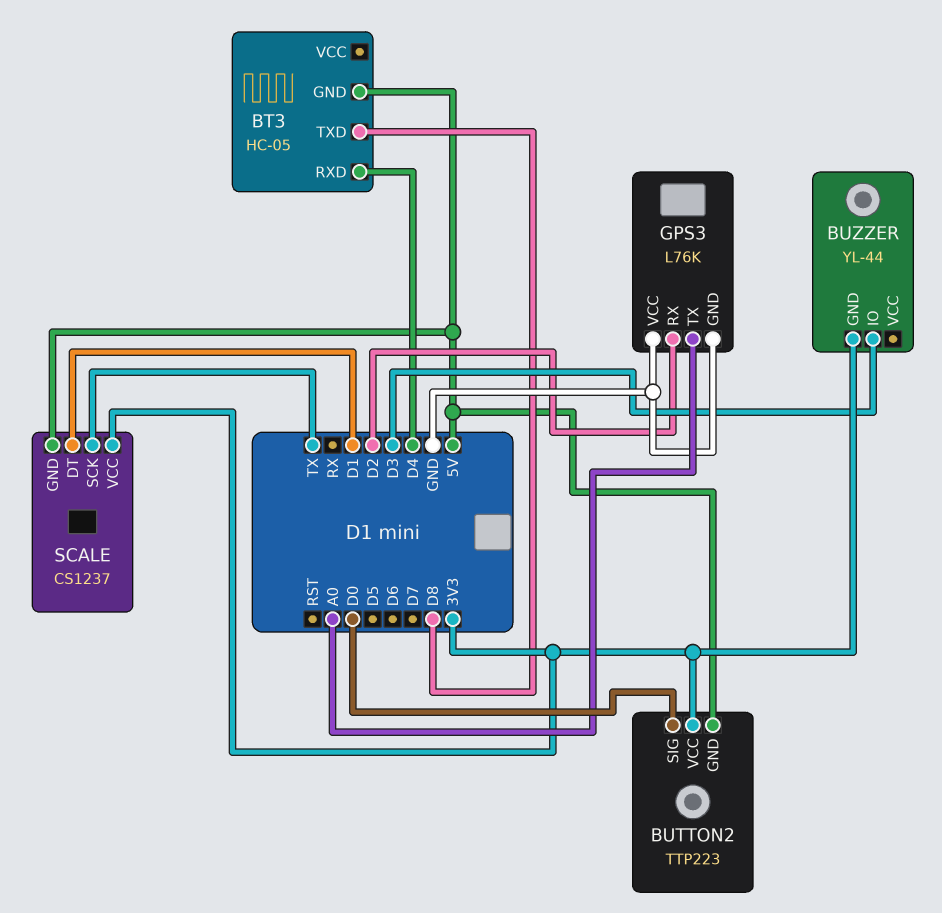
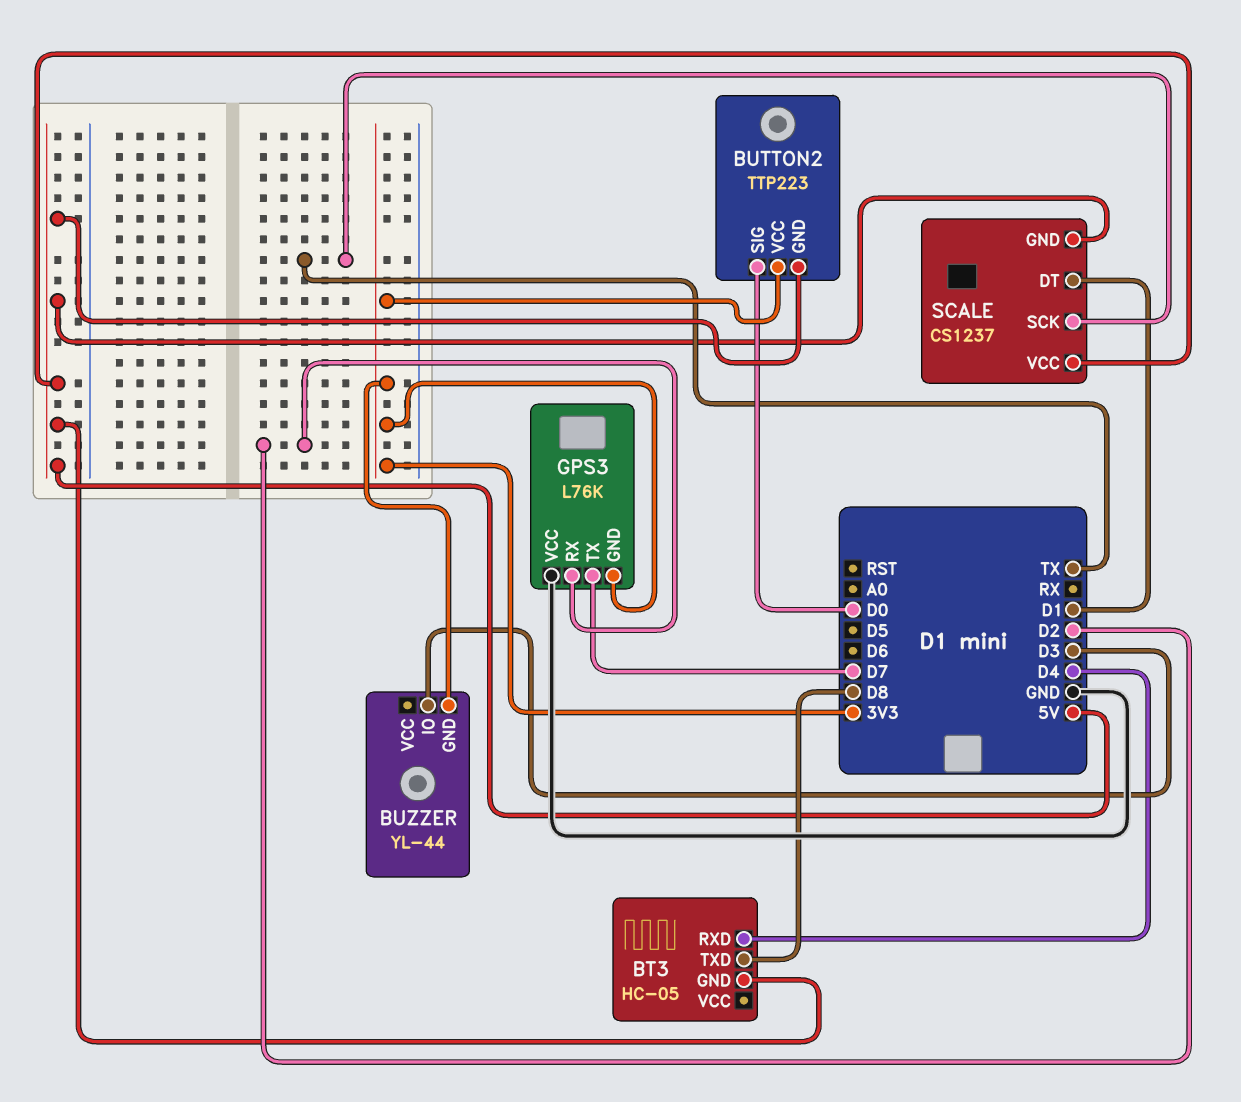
GPS3 pin GND: GND -> 3V3
GPS3 pin TX: A0 -> D7
SCALE pin VCC: 3V3 -> 5V

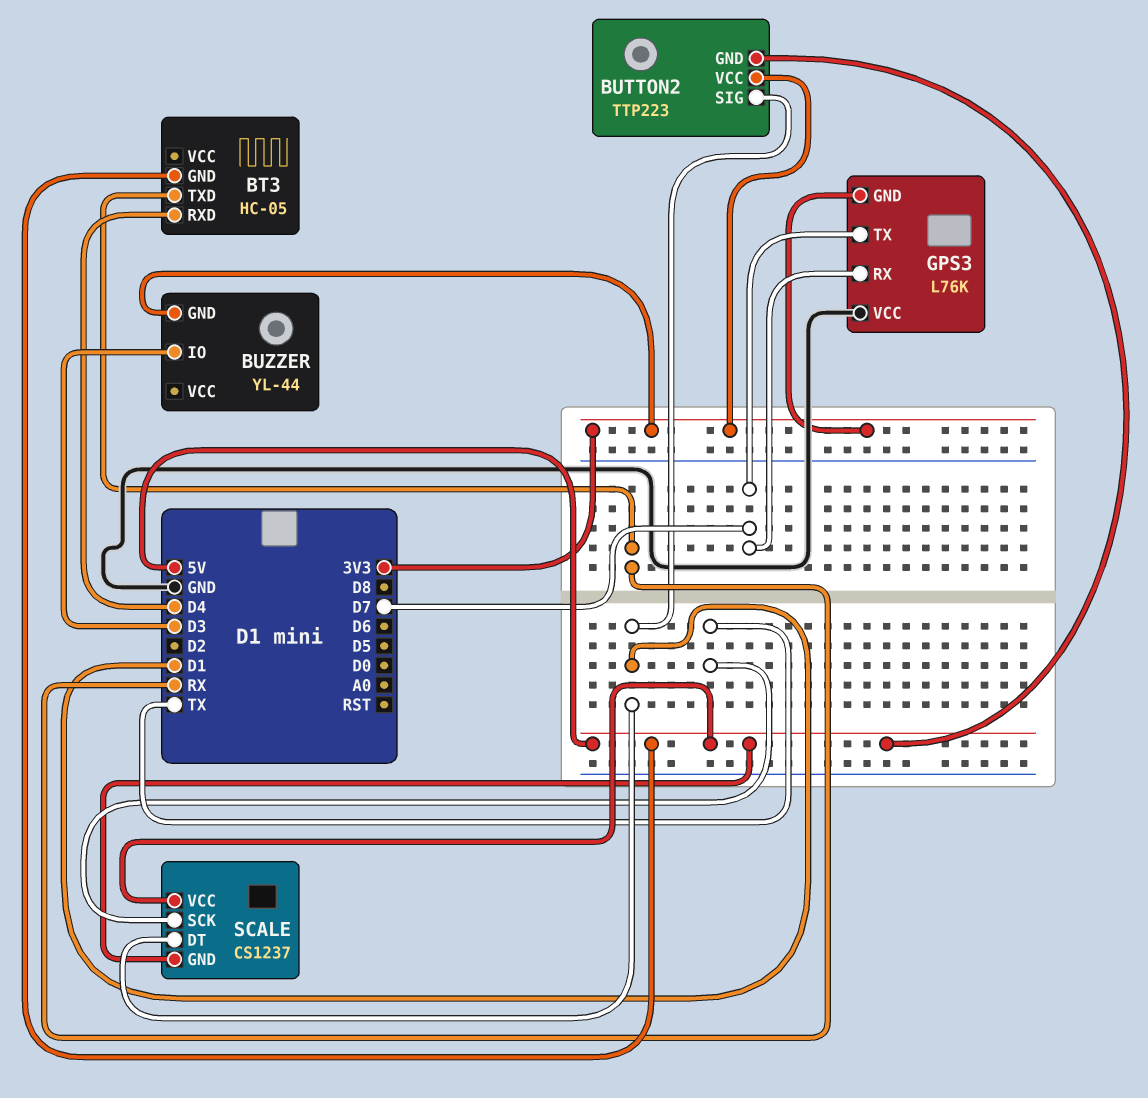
BT3 pin TXD: D8 -> RX
BUTTON2 pin SIG: D0 -> D1
GPS3 pin RX: D2 -> D7

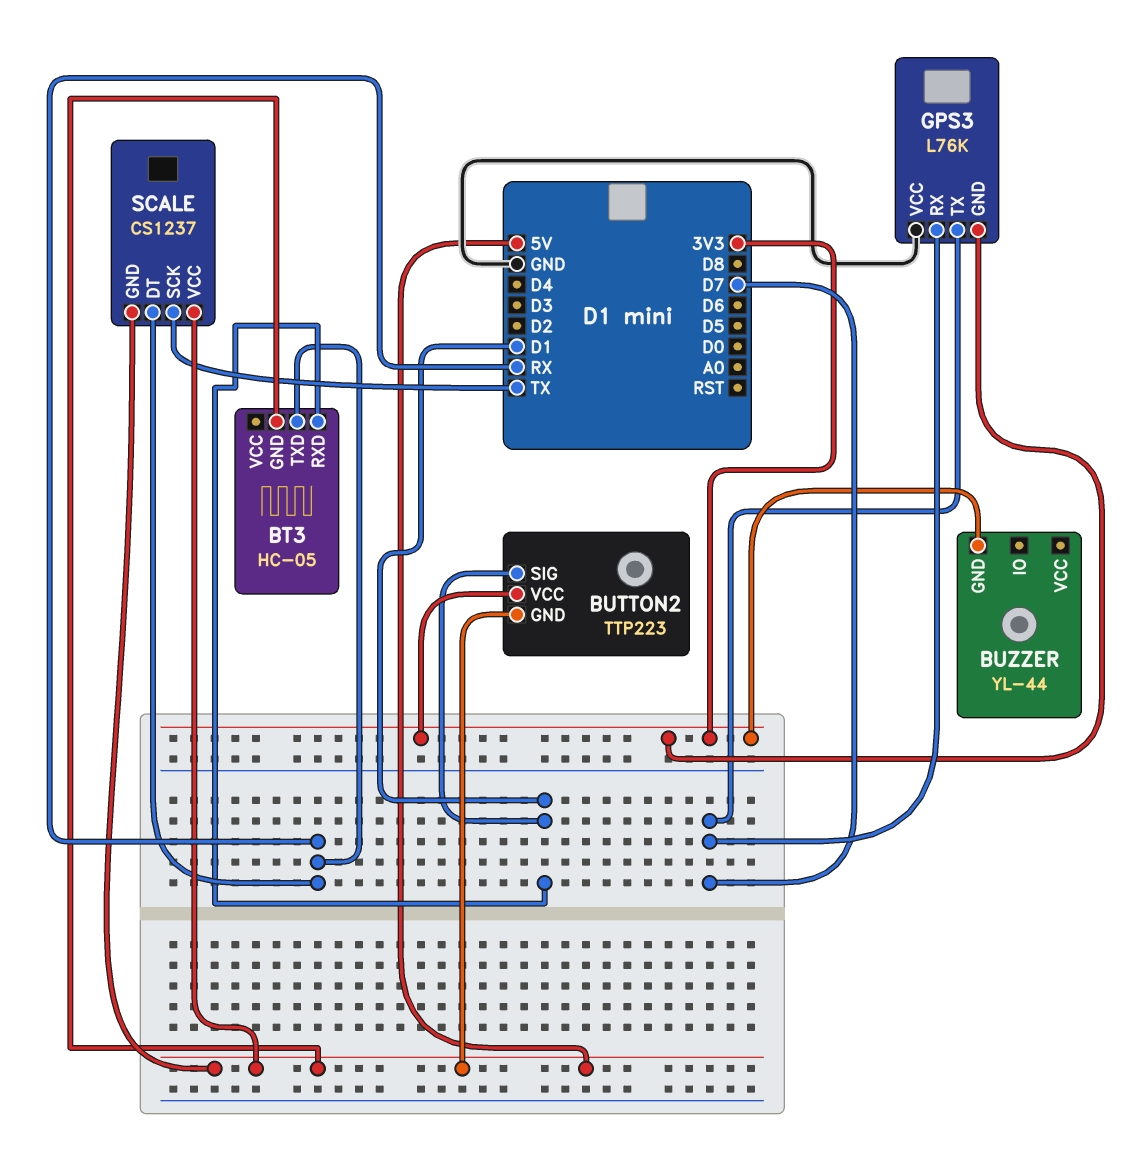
BT3 pin RXD: D4 -> D1
BUZZER pin IO: D3 -> none
SCALE pin DT: D1 -> RX

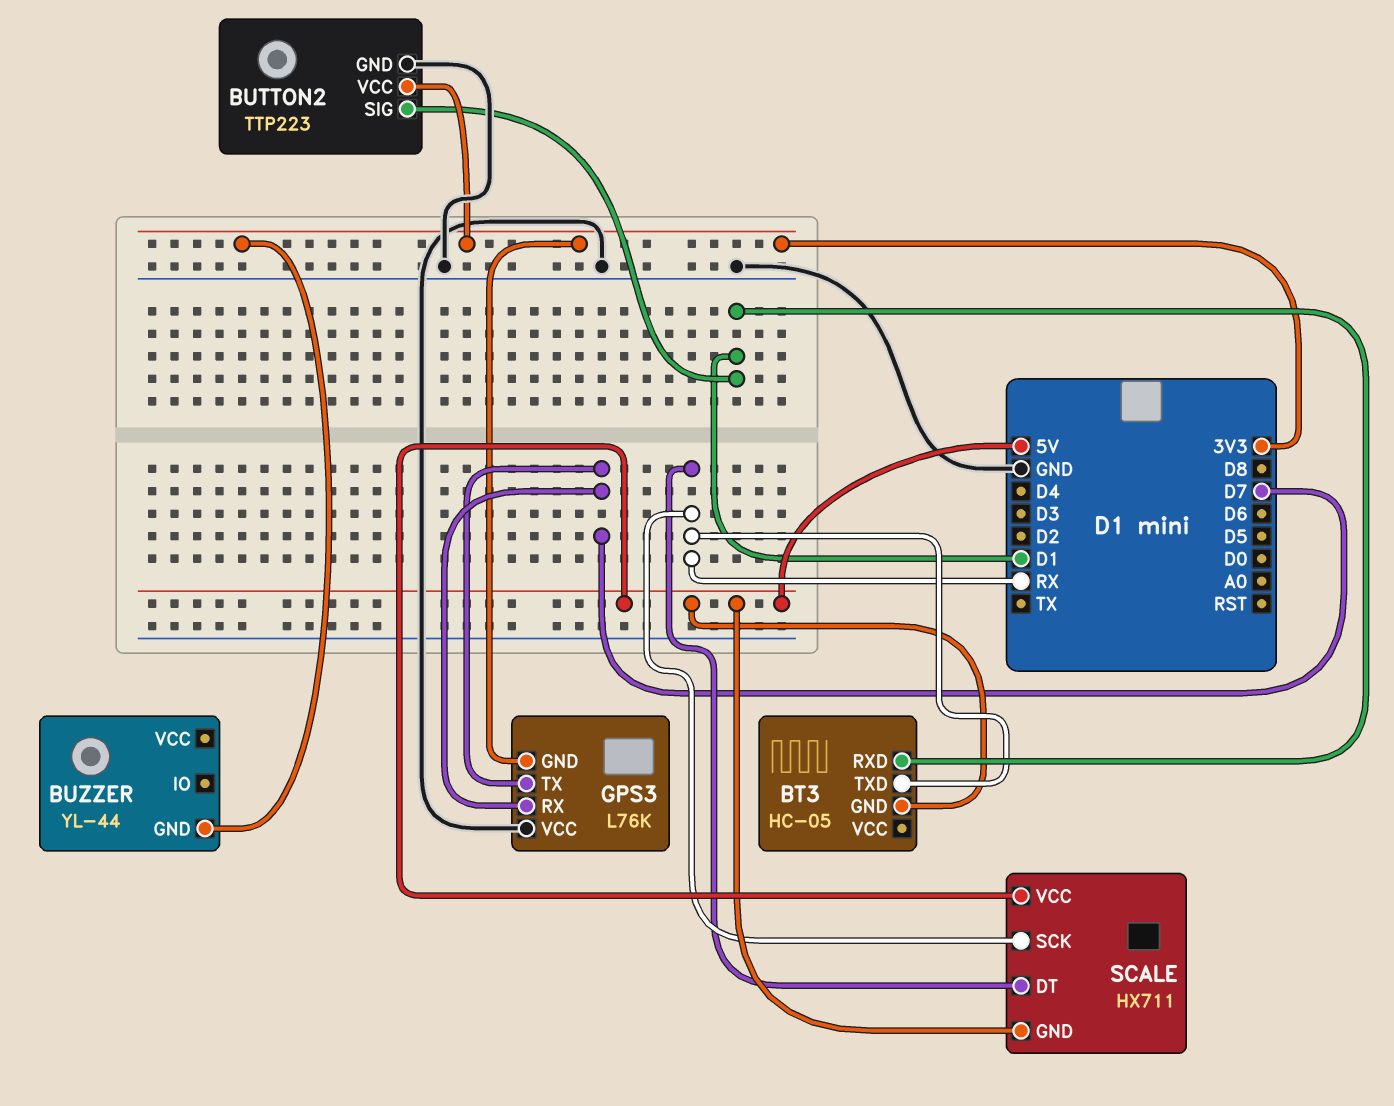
BUTTON2 pin GND: 5V -> GND
SCALE: CS1237 -> HX711
SCALE pin SCK: TX -> RX

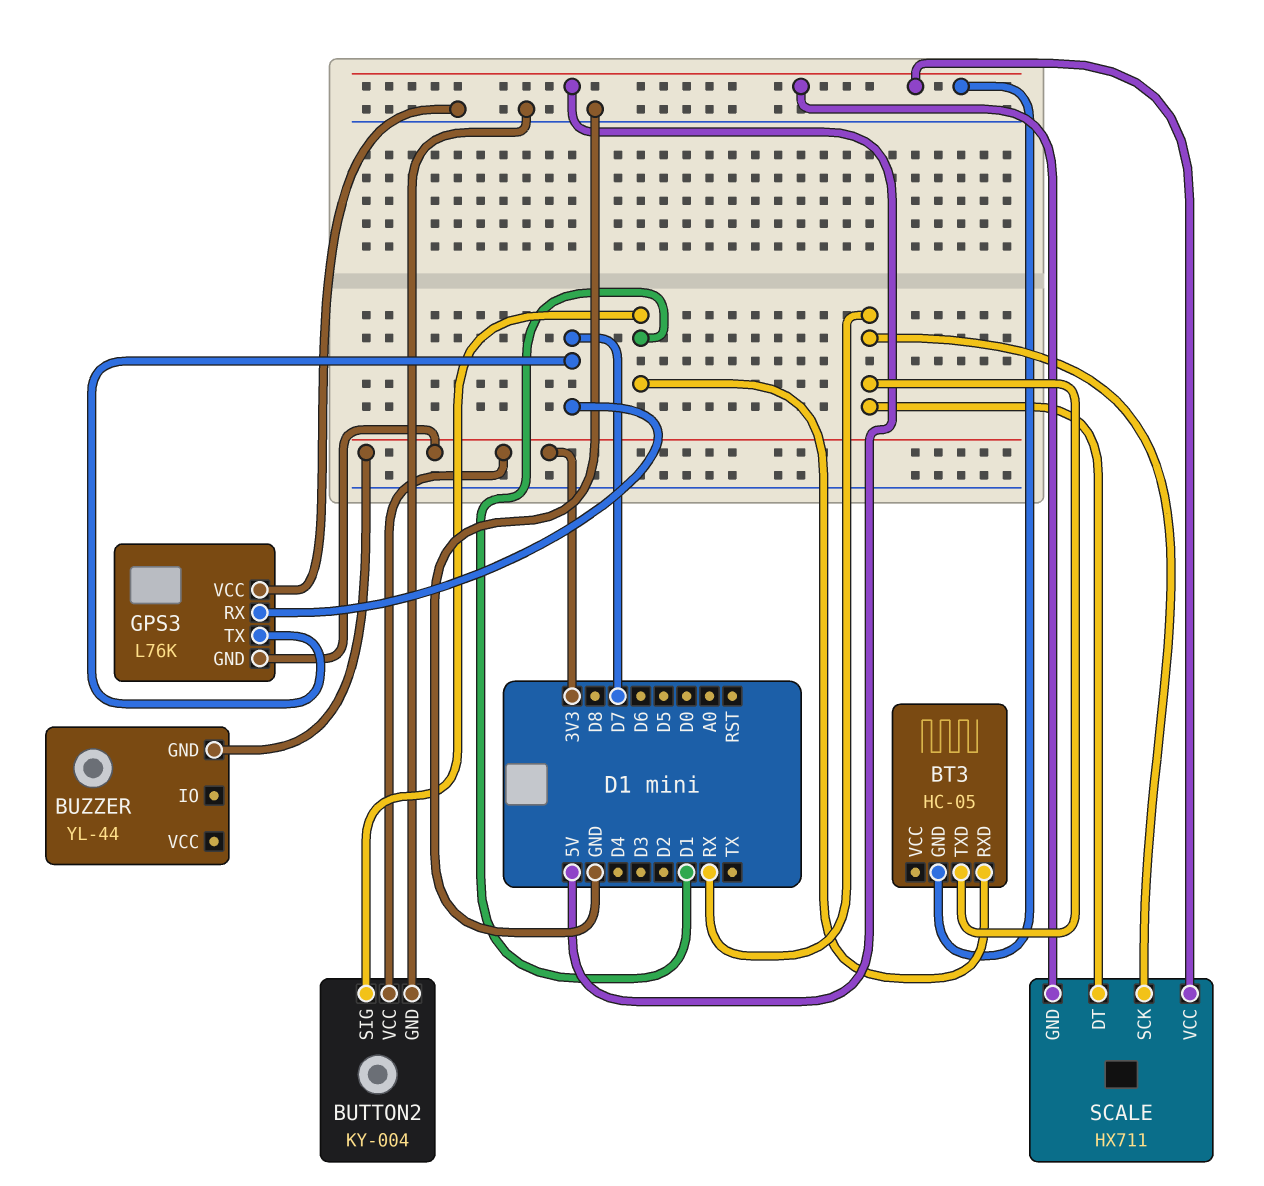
BUTTON2: TTP223 -> KY-004

